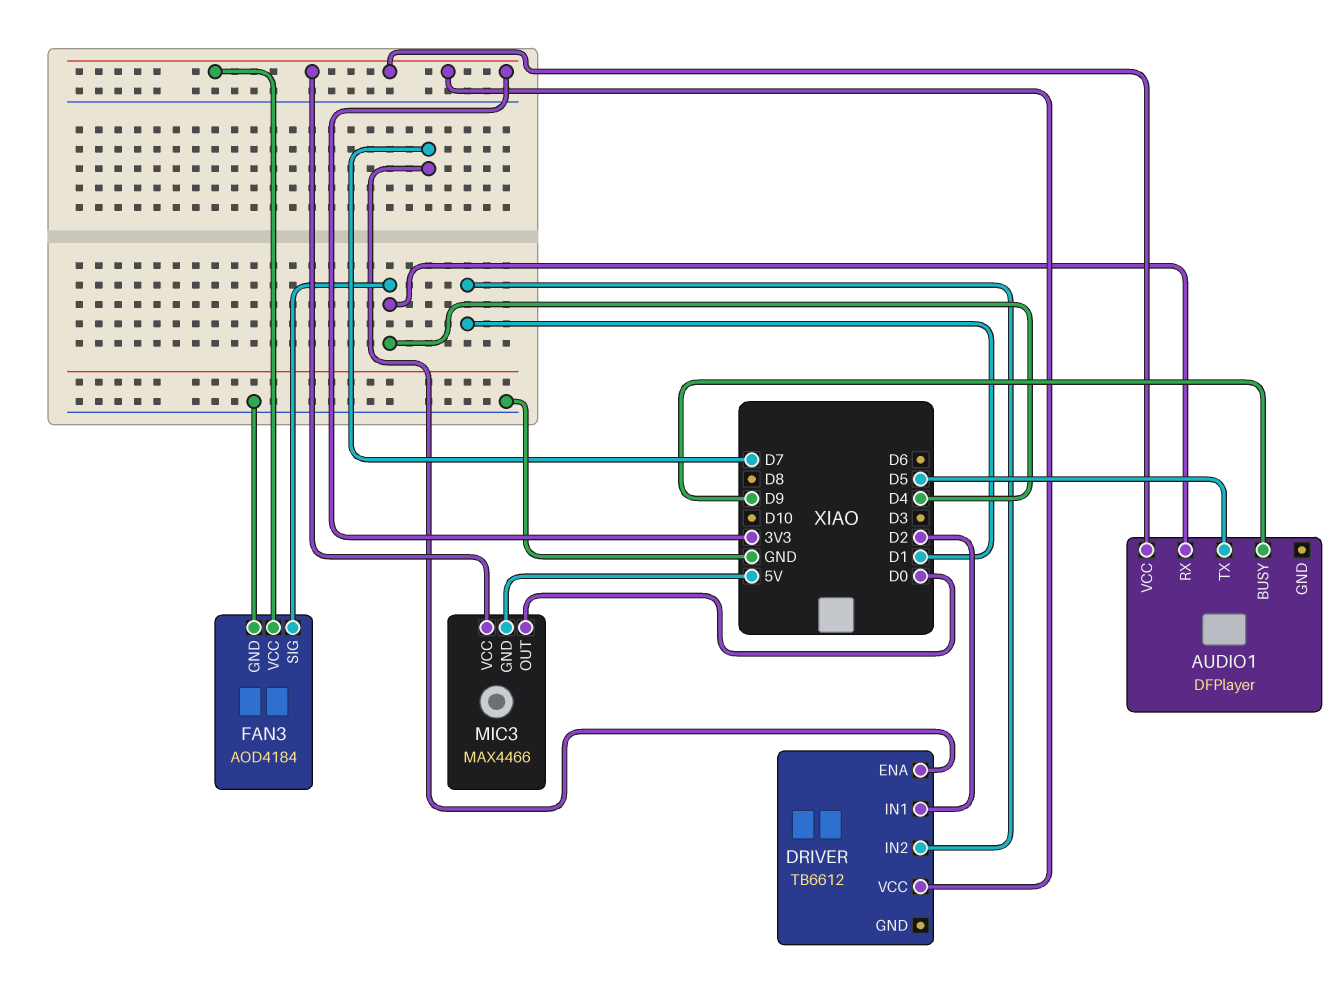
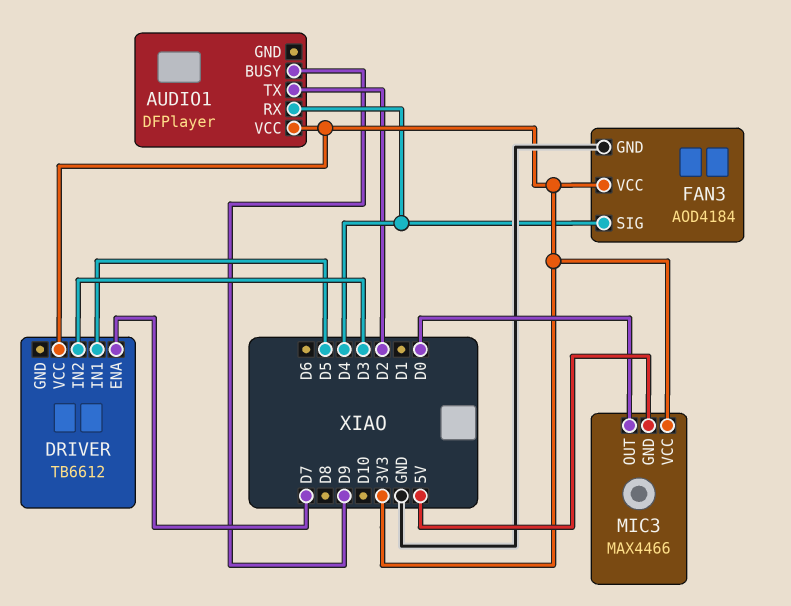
AUDIO1 pin TX: D5 -> D2
DRIVER pin IN1: D2 -> D5
DRIVER pin IN2: D1 -> D3

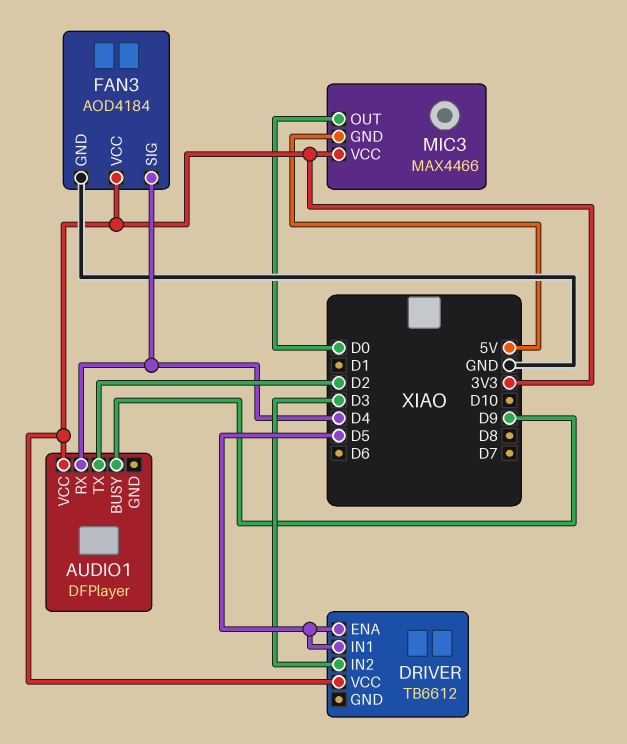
DRIVER pin ENA: D7 -> D5

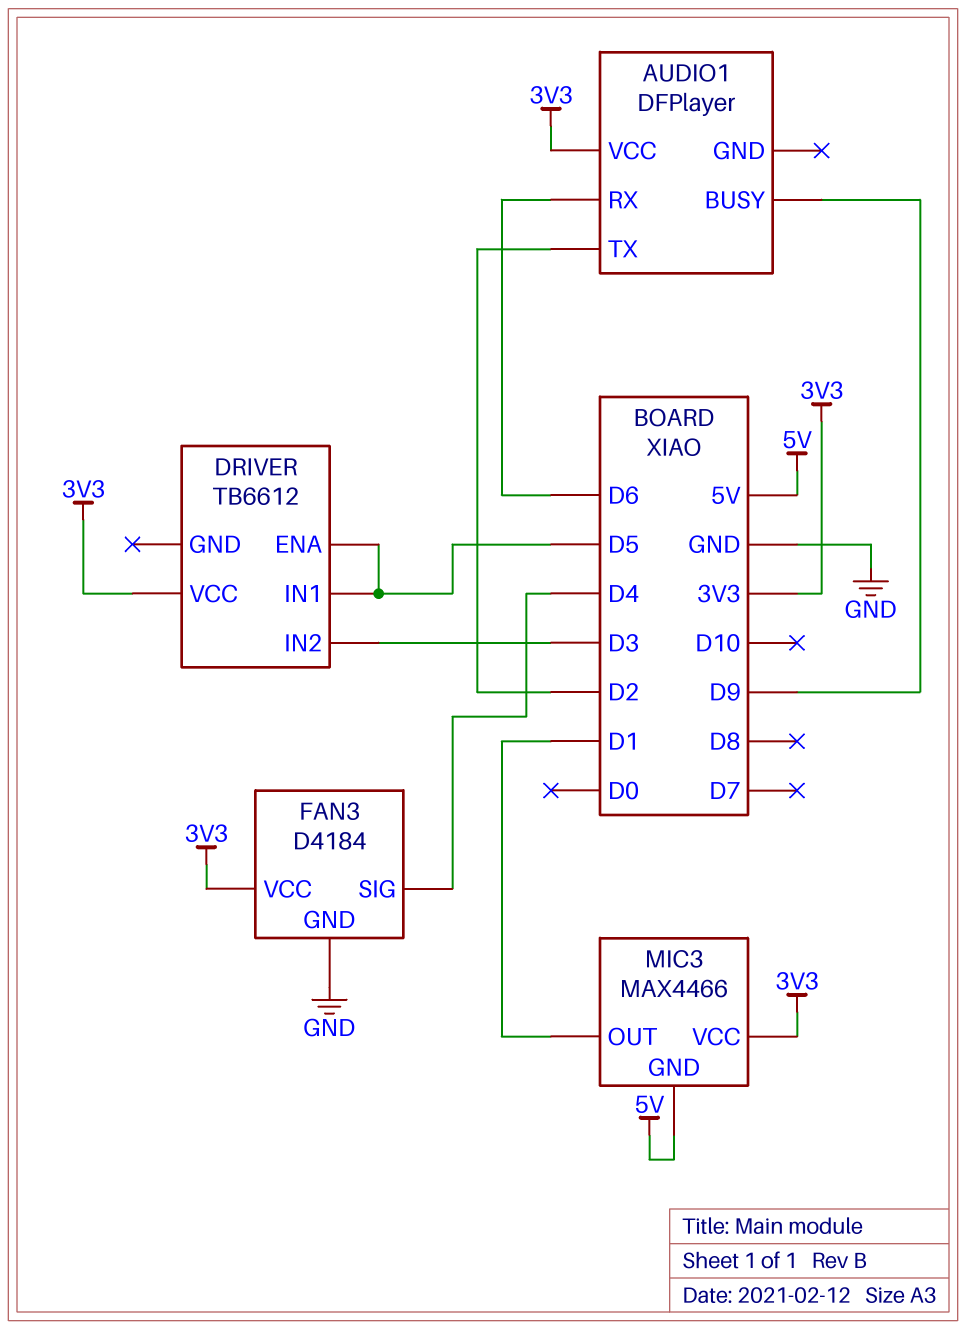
AUDIO1 pin RX: D4 -> D6
FAN3: AOD4184 -> D4184
MIC3 pin OUT: D0 -> D1

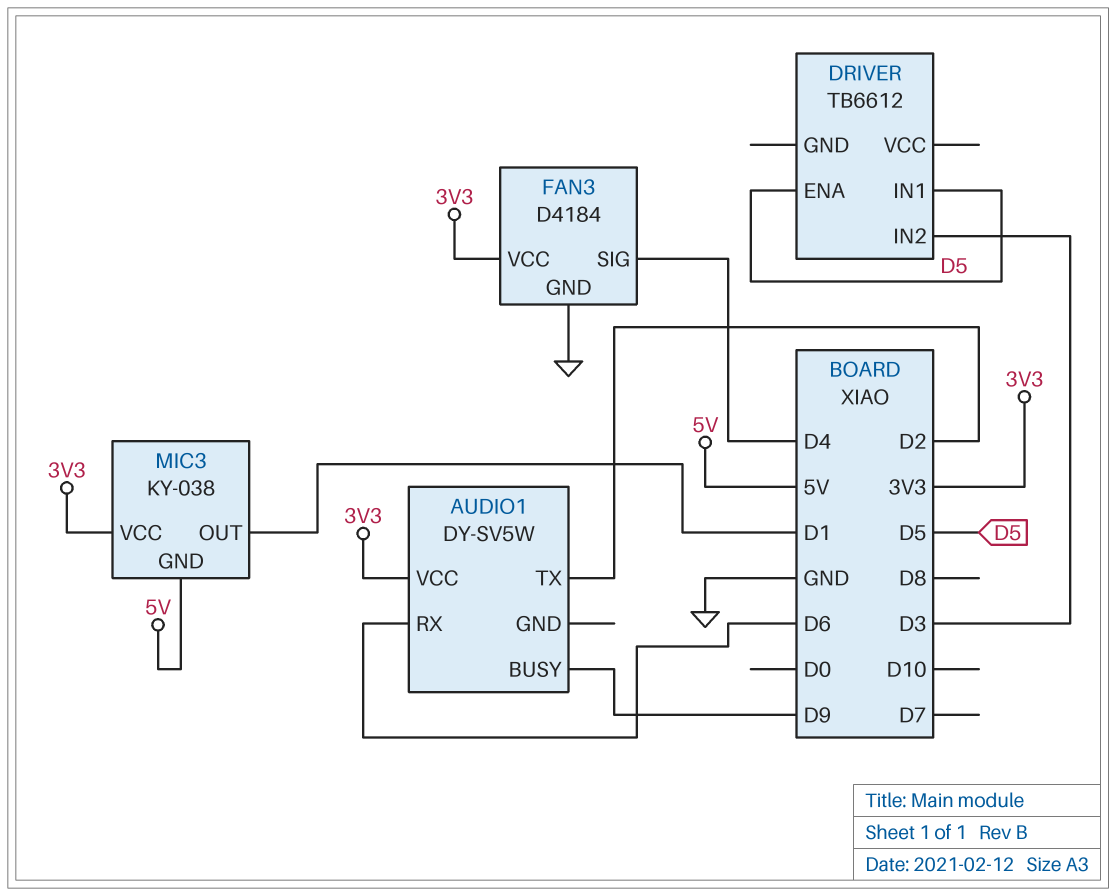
AUDIO1: DFPlayer -> DY-SV5W
DRIVER pin VCC: 3V3 -> none
MIC3: MAX4466 -> KY-038

